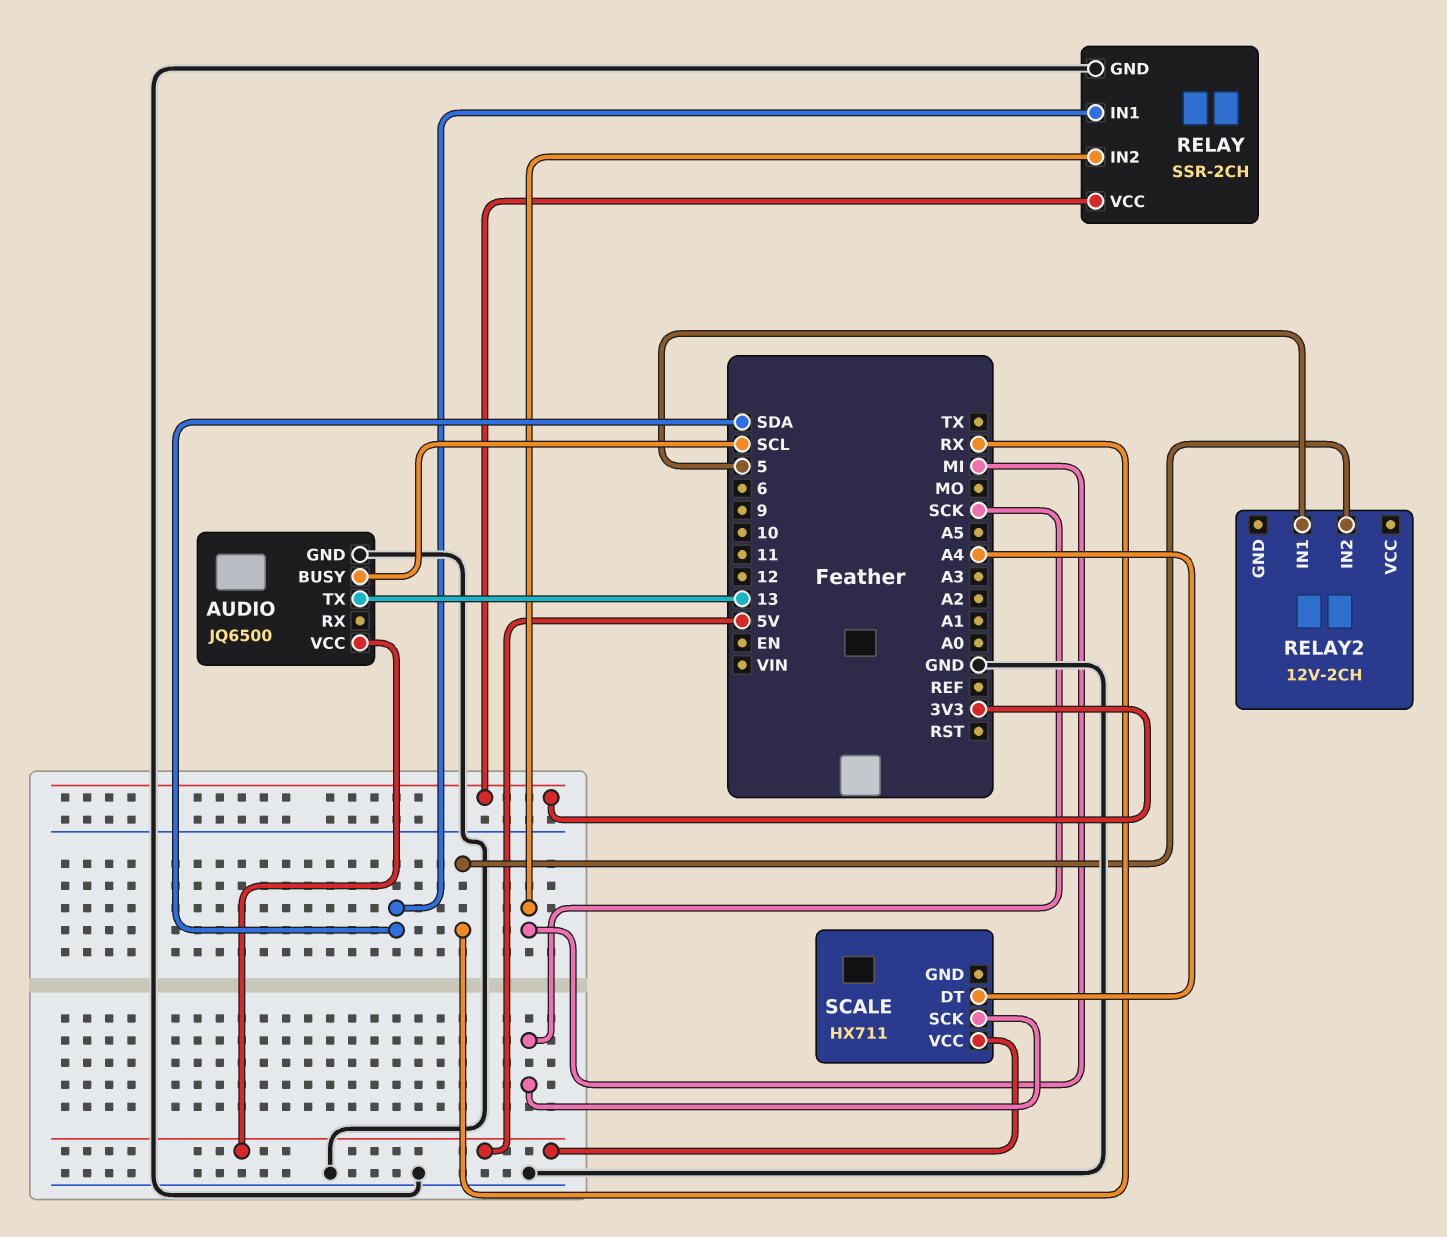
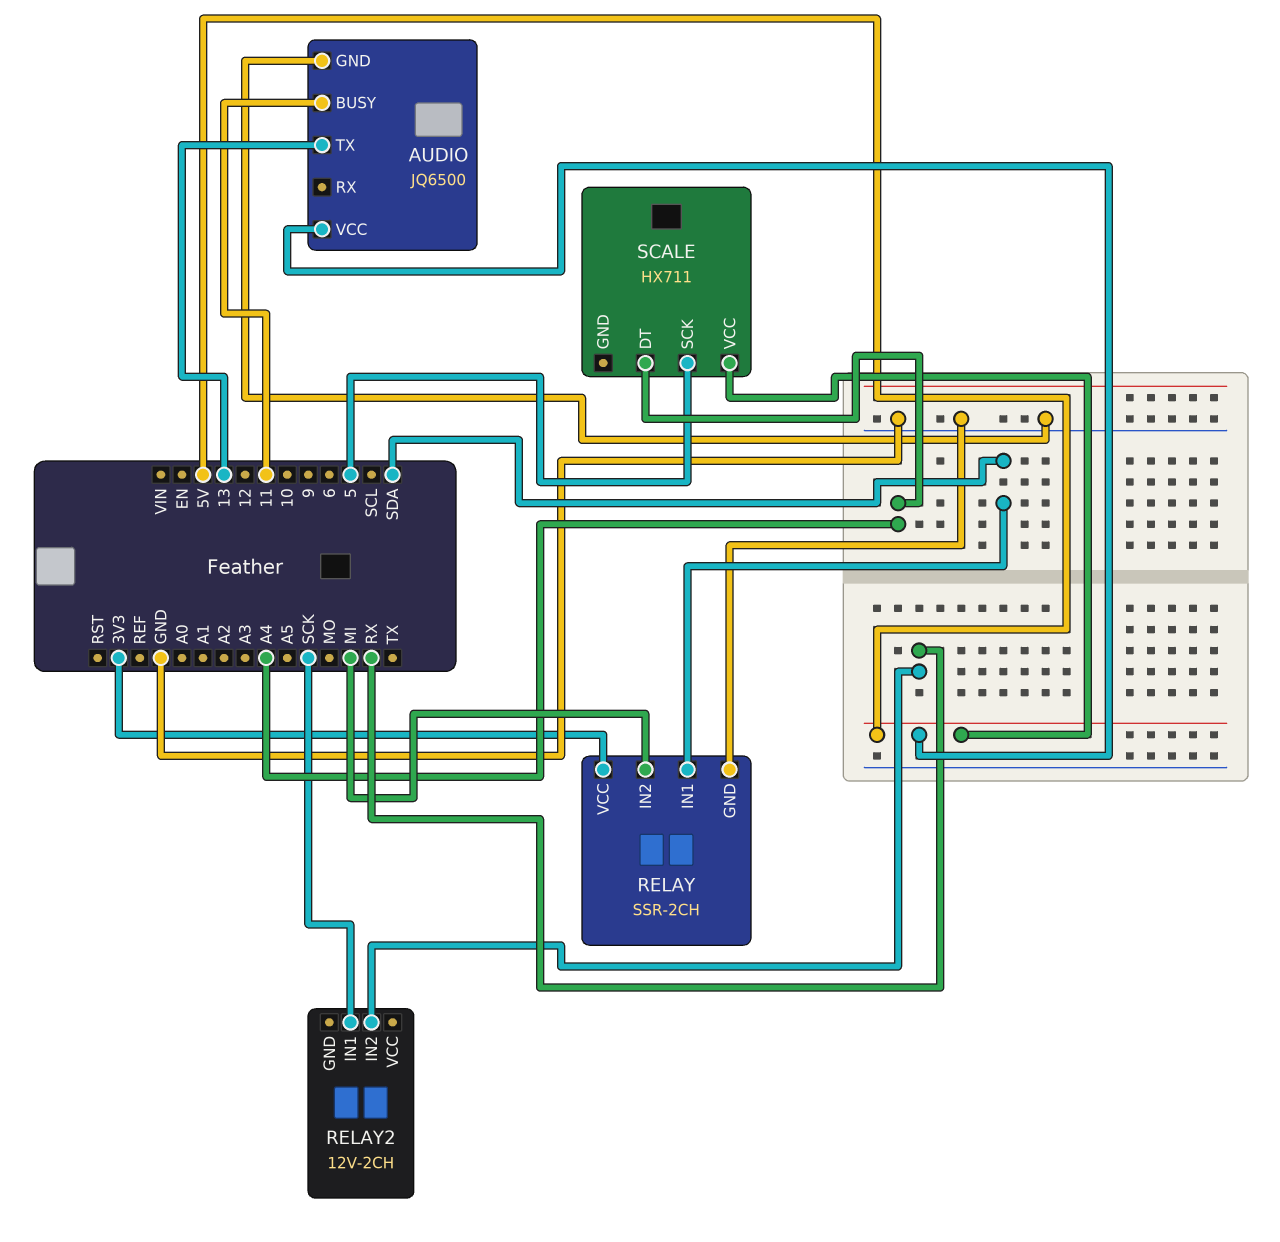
AUDIO pin BUSY: SCL -> 11
RELAY2 pin IN1: 5 -> SCK
SCALE pin SCK: SCK -> 5

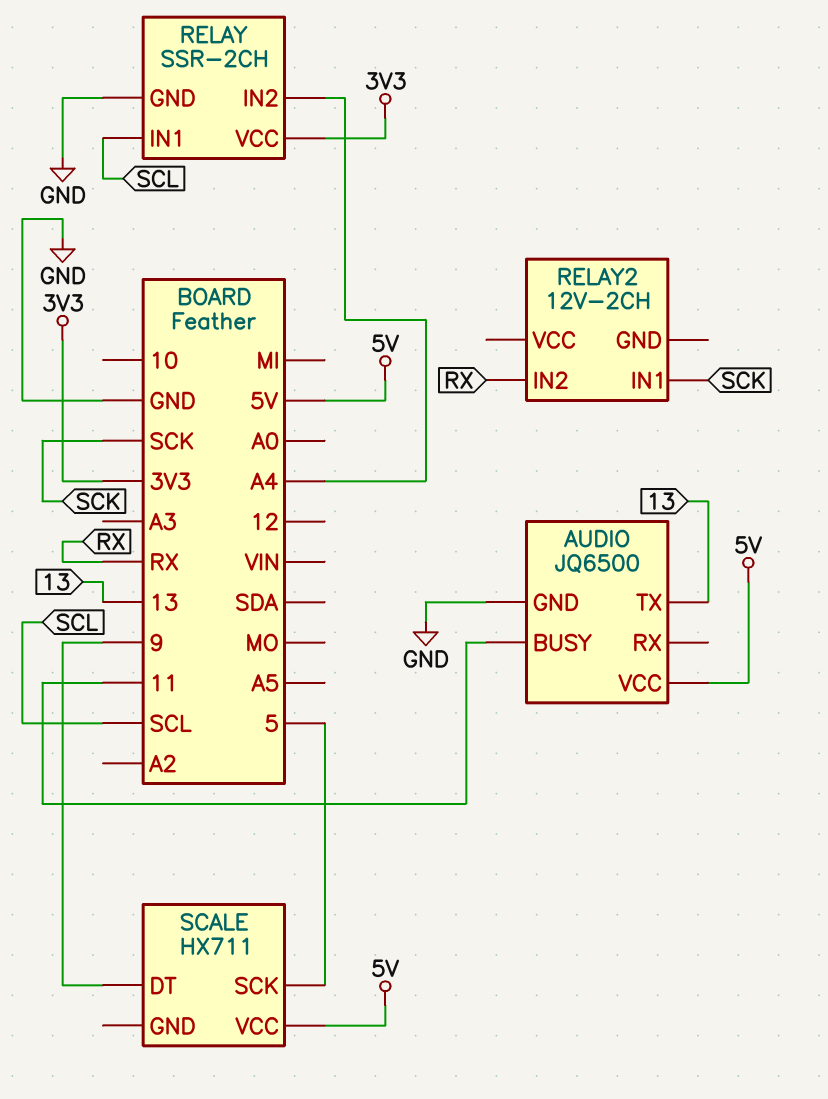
RELAY pin IN1: SDA -> SCL
RELAY pin IN2: MI -> A4
SCALE pin DT: A4 -> 9

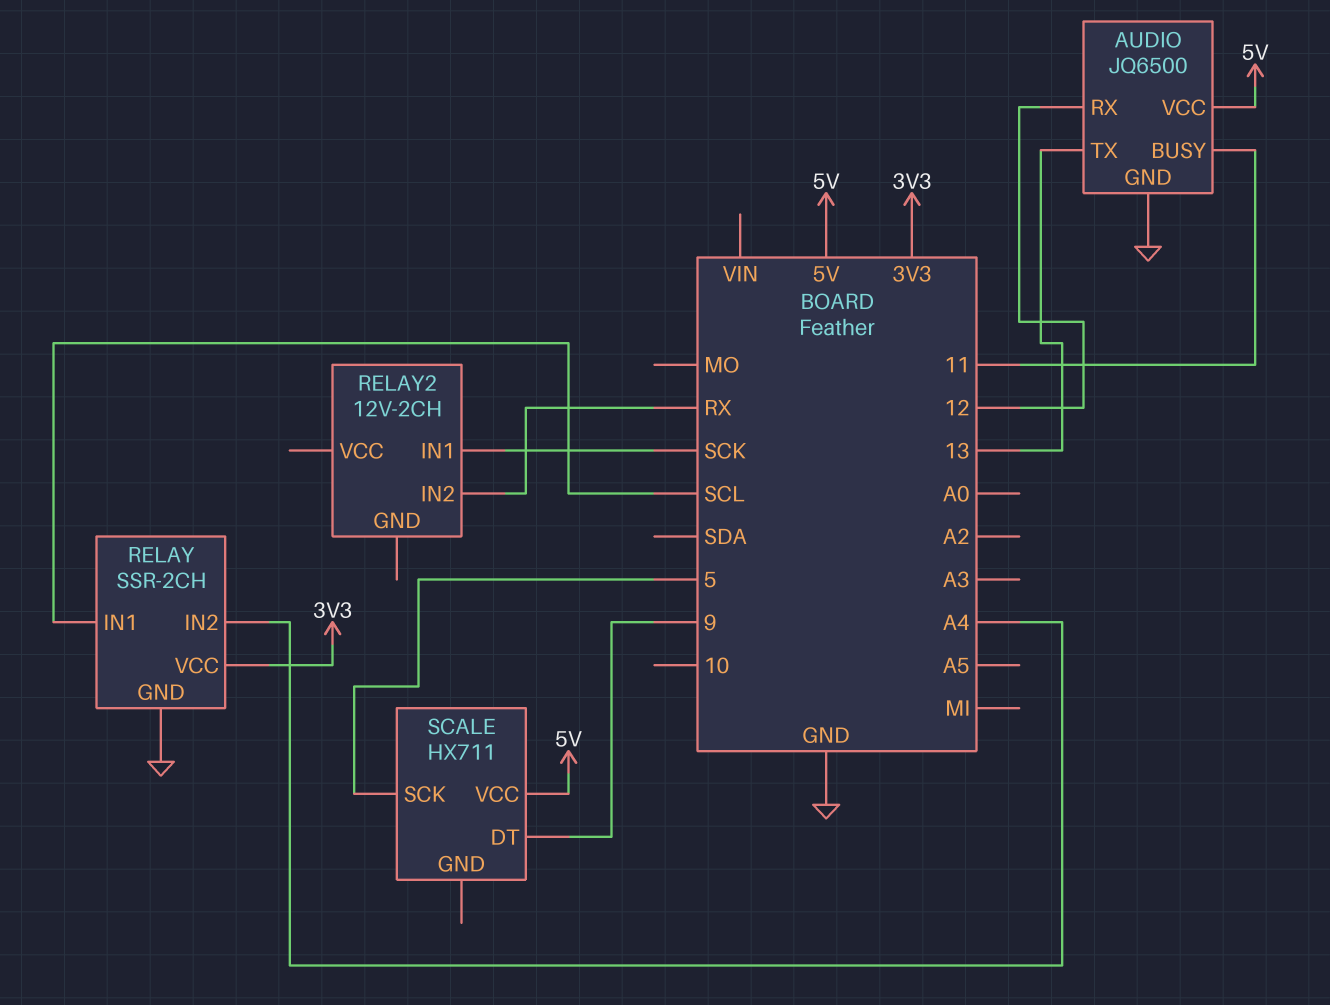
AUDIO pin RX: none -> 12

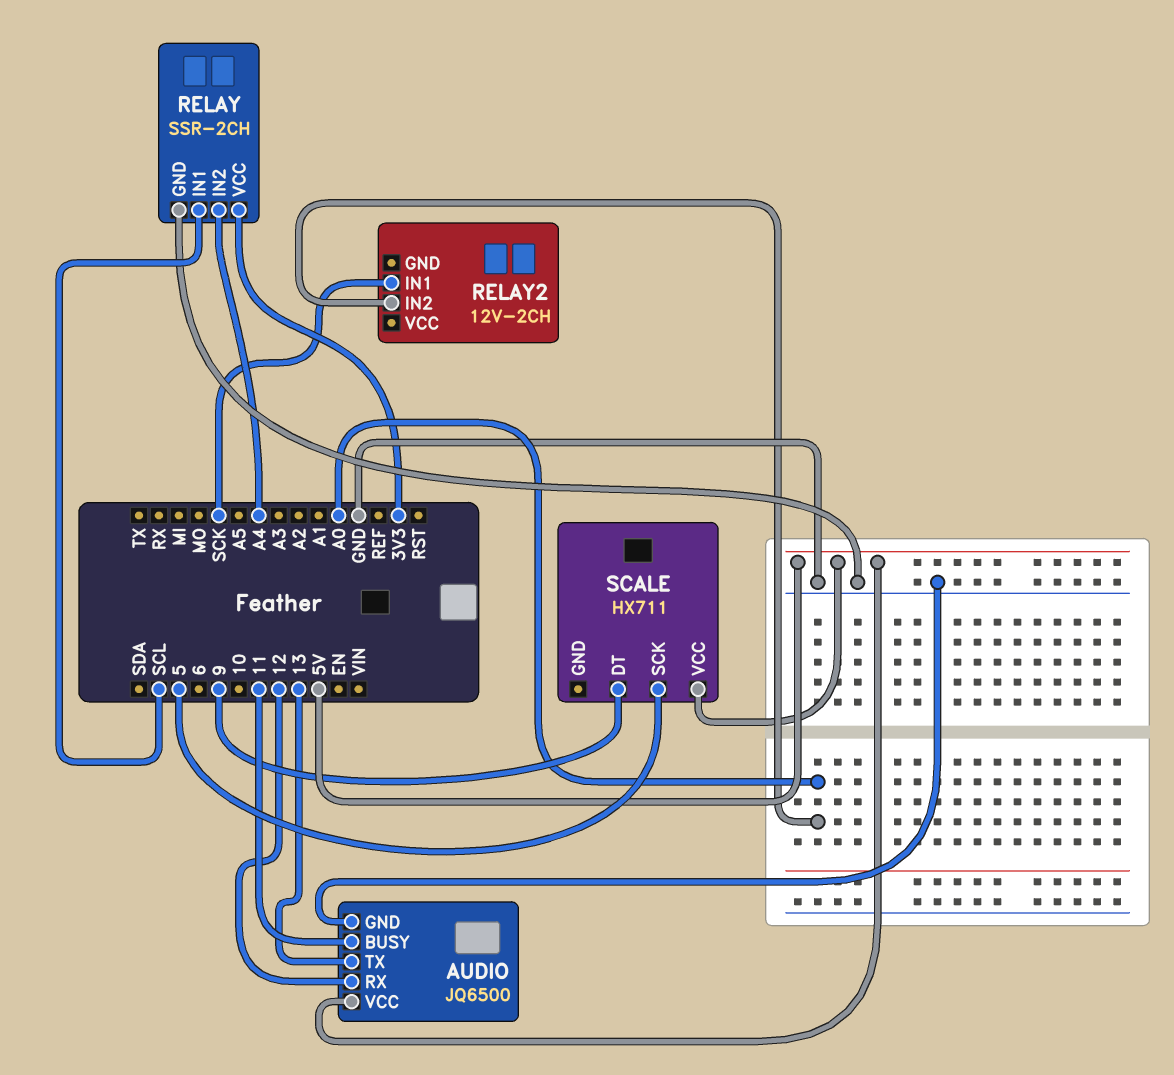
RELAY2 pin IN2: RX -> A0

